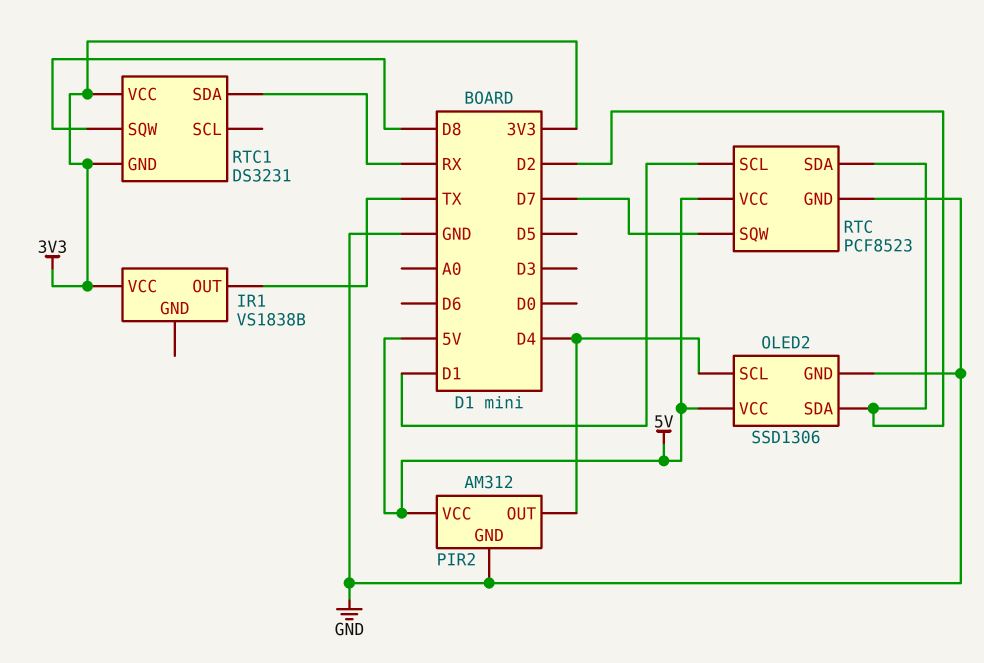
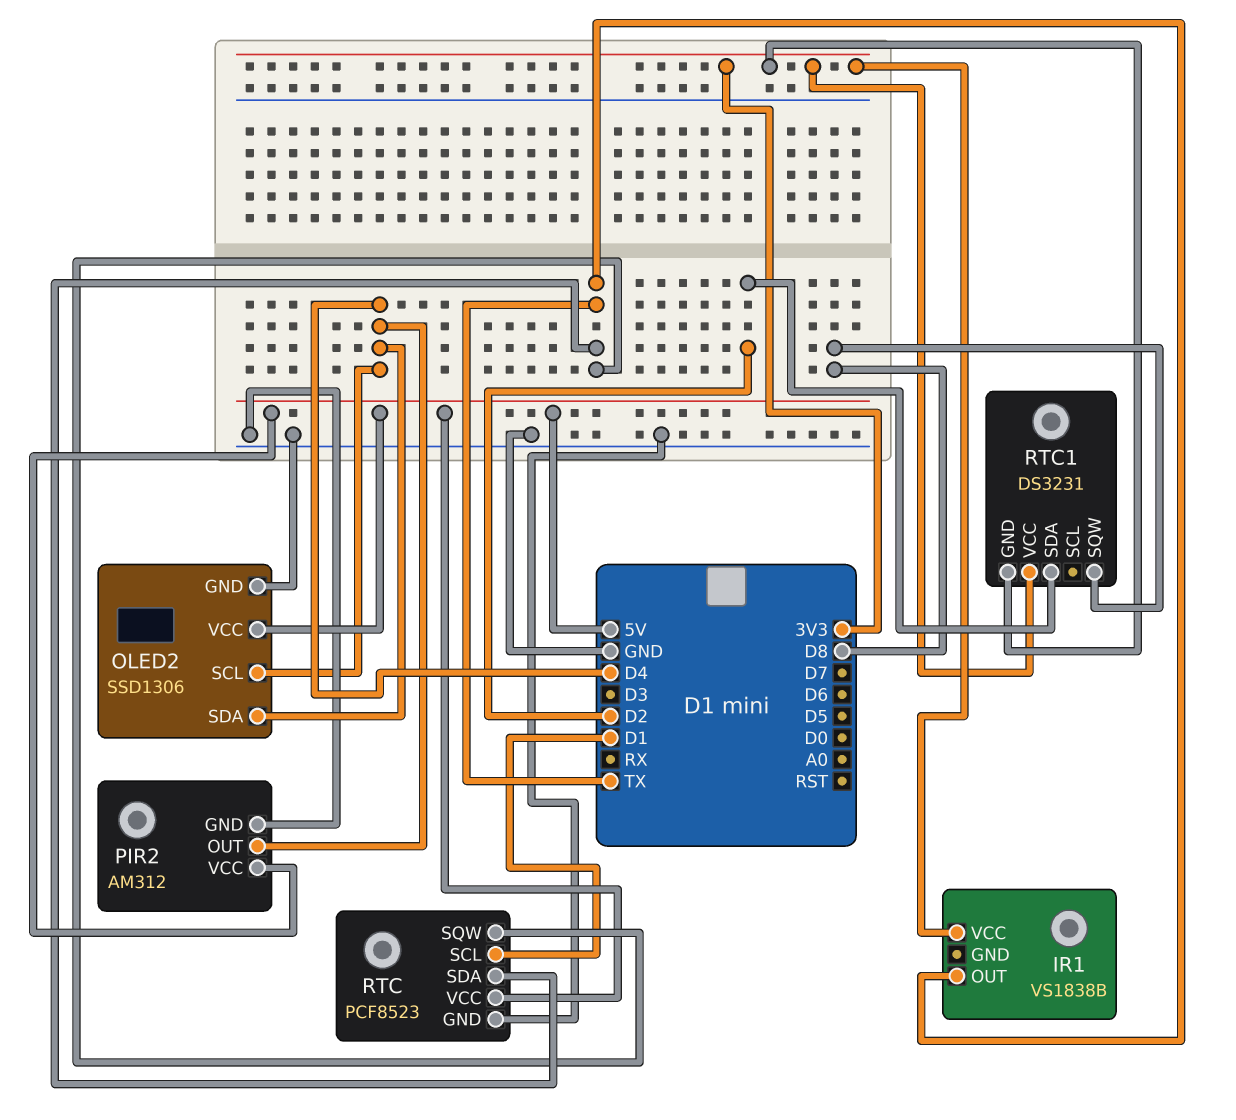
OLED2 pin SDA: D2 -> D4
RTC pin SDA: D2 -> TX
RTC pin SQW: D7 -> TX
RTC1 pin SDA: RX -> D2

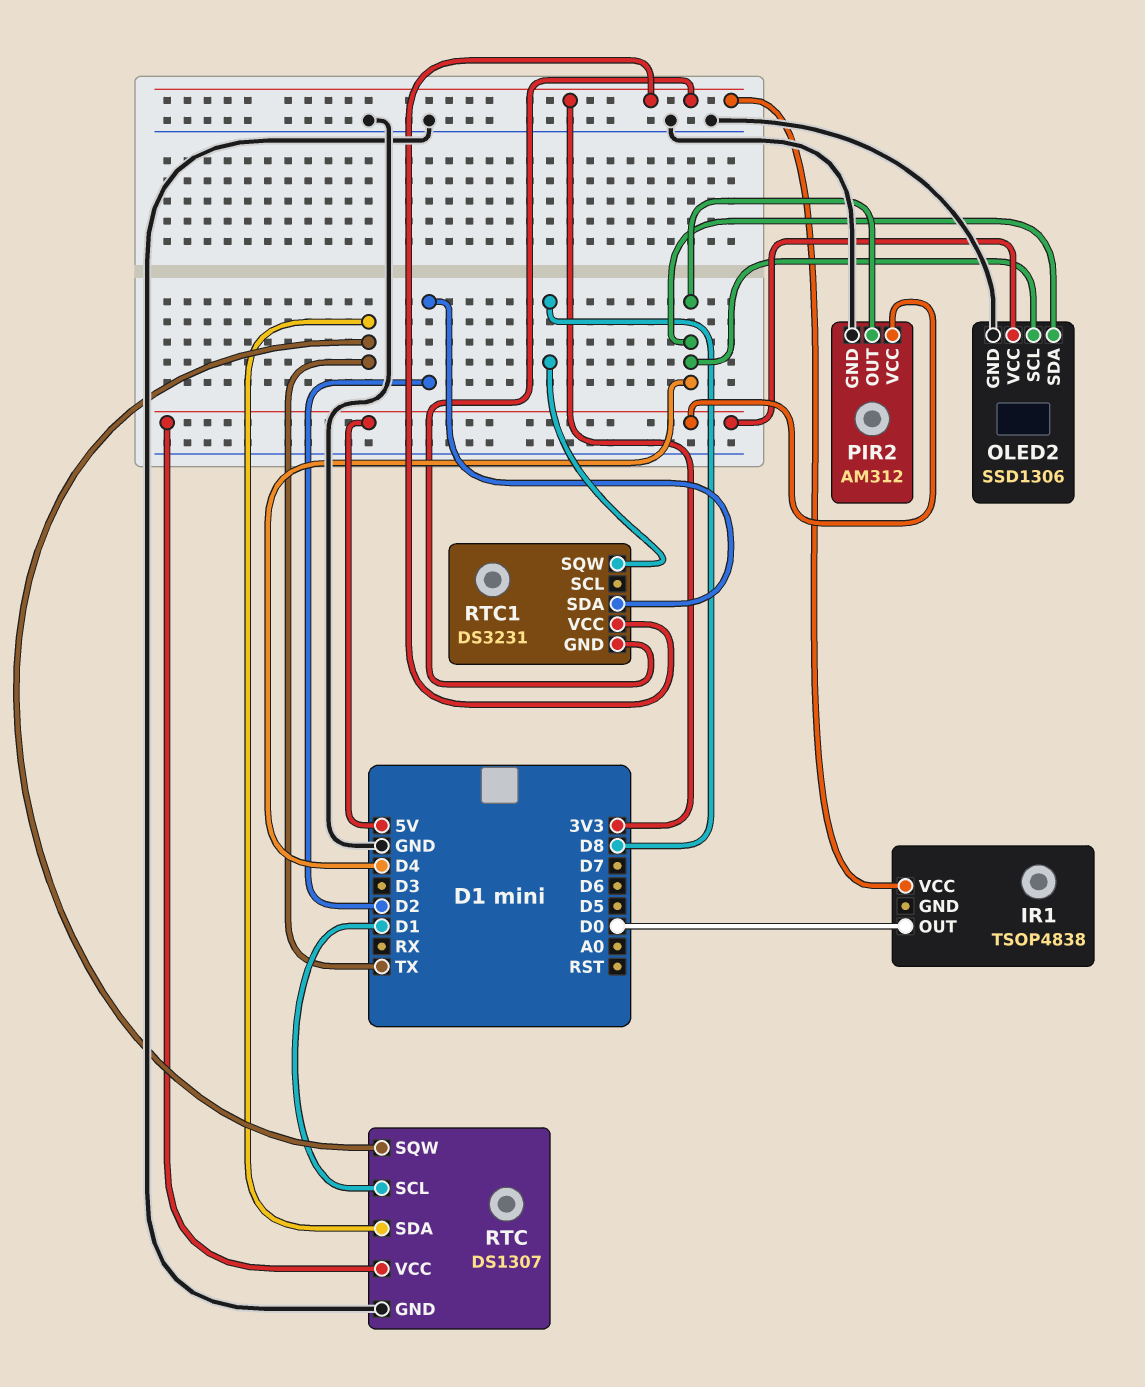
IR1: VS1838B -> TSOP4838
IR1 pin OUT: TX -> D0
RTC: PCF8523 -> DS1307

